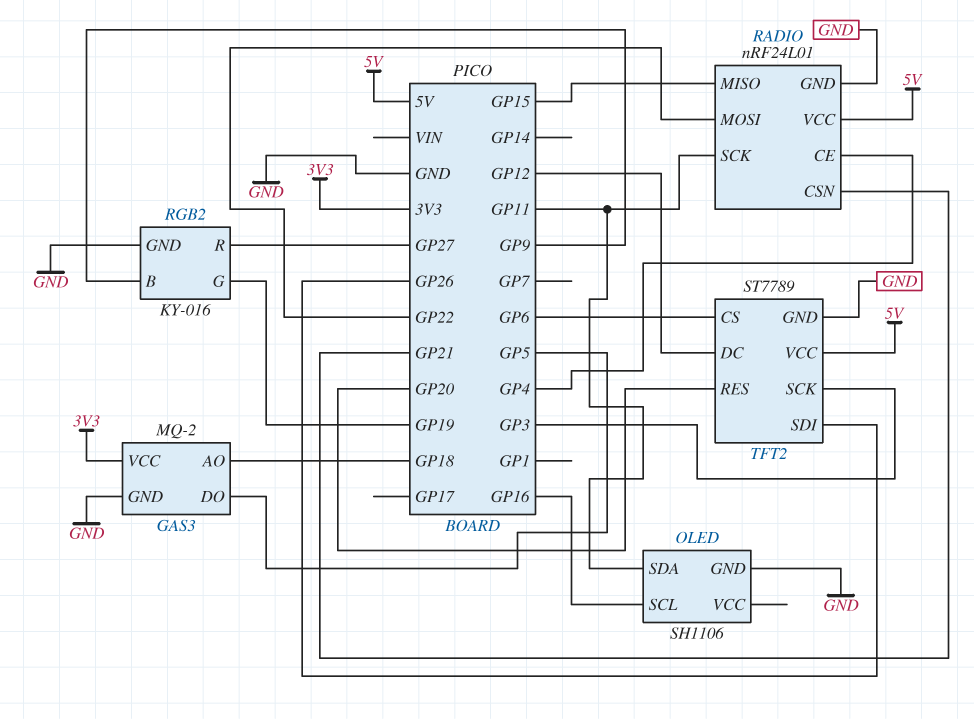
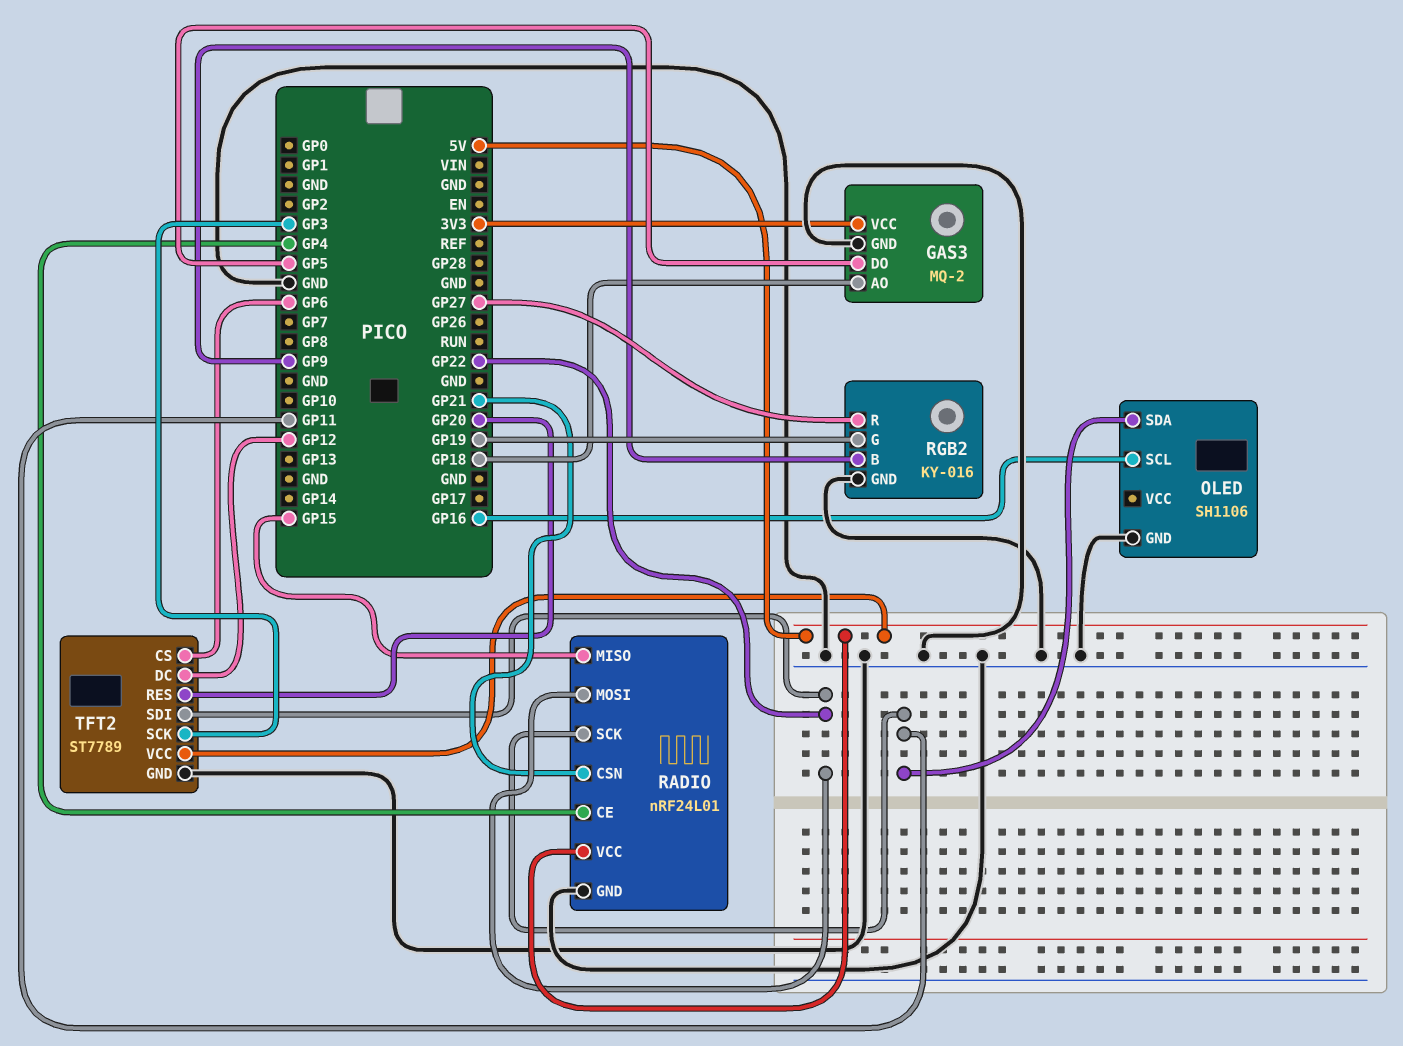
TFT2 pin SDI: GP26 -> GP22

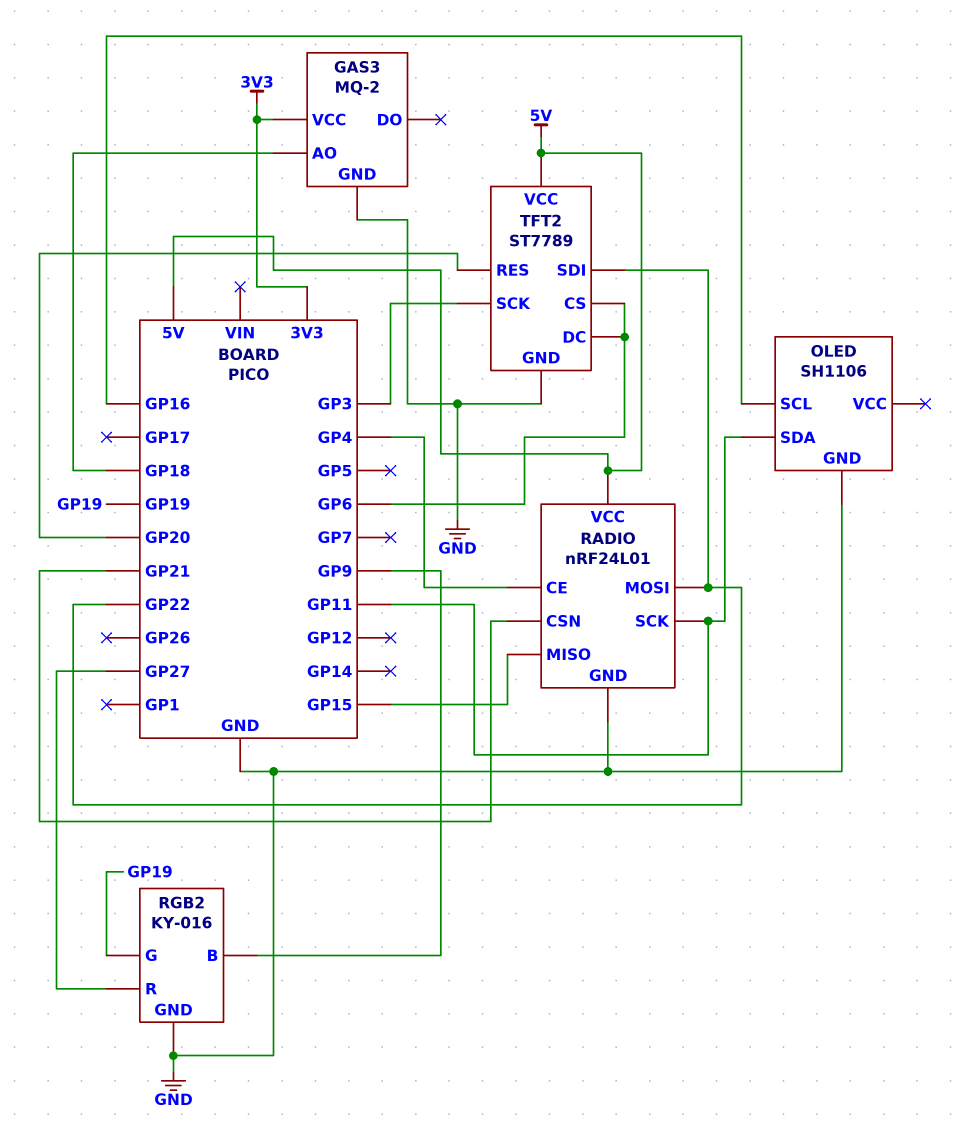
GAS3 pin DO: GP5 -> none
TFT2 pin DC: GP12 -> GP6

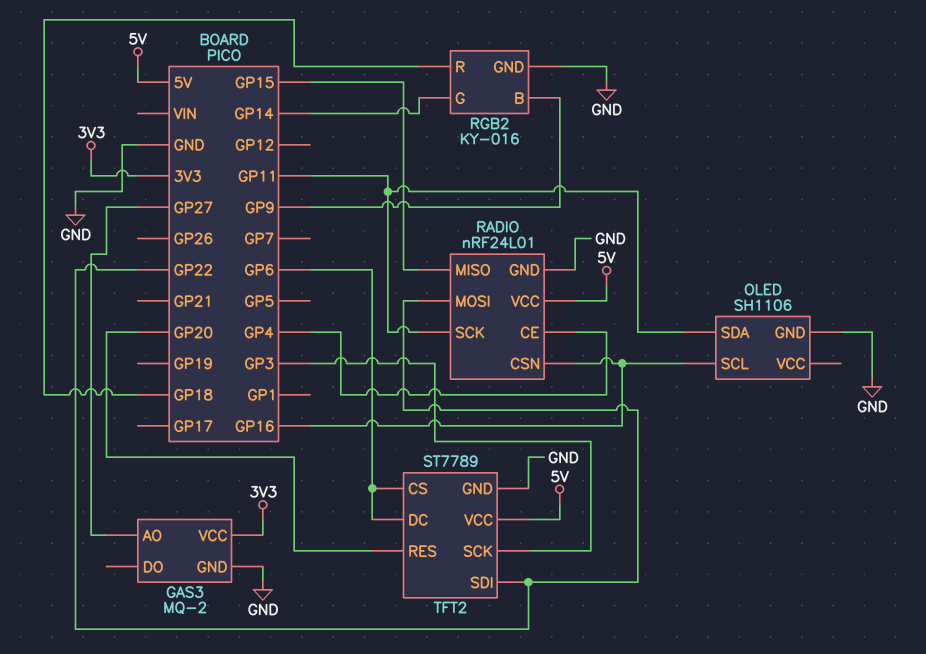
GAS3 pin AO: GP18 -> GP27
RADIO pin CSN: GP21 -> GP16
RGB2 pin G: GP19 -> GP14
RGB2 pin R: GP27 -> GP18

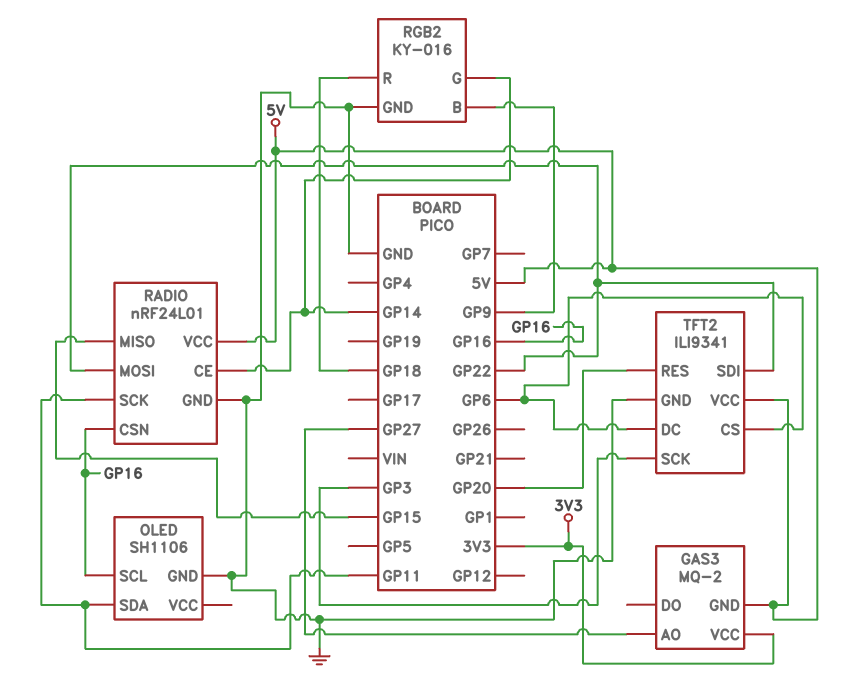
GAS3 pin GND: GND -> 5V
RADIO pin CE: GP4 -> GP14
TFT2: ST7789 -> ILI9341

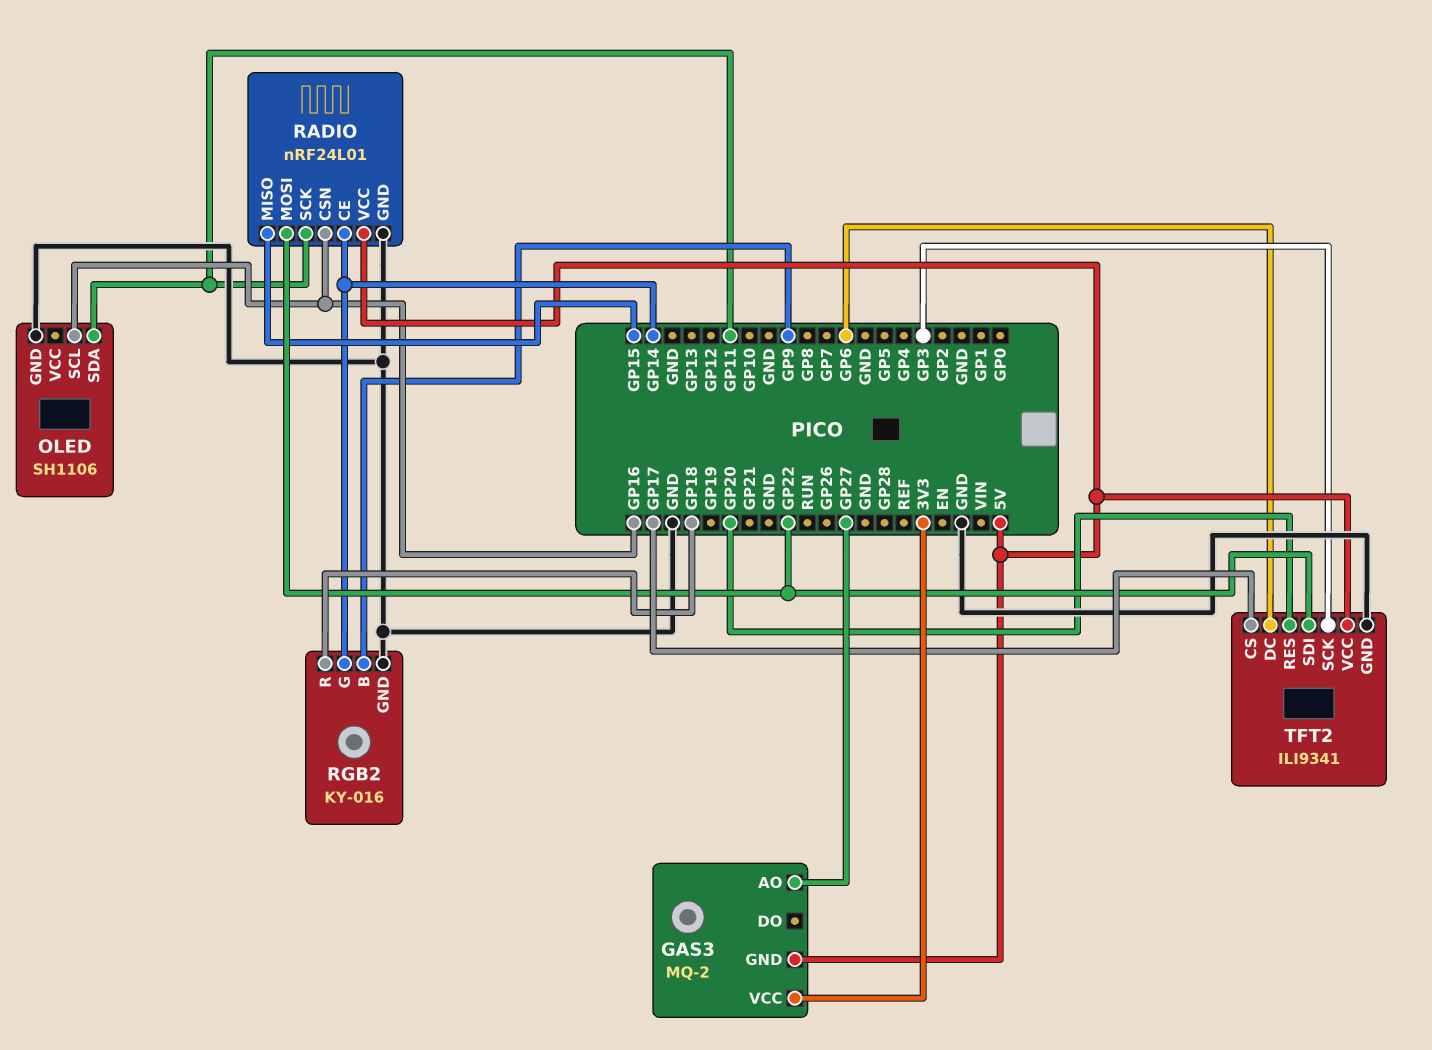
TFT2 pin CS: GP6 -> GP17

